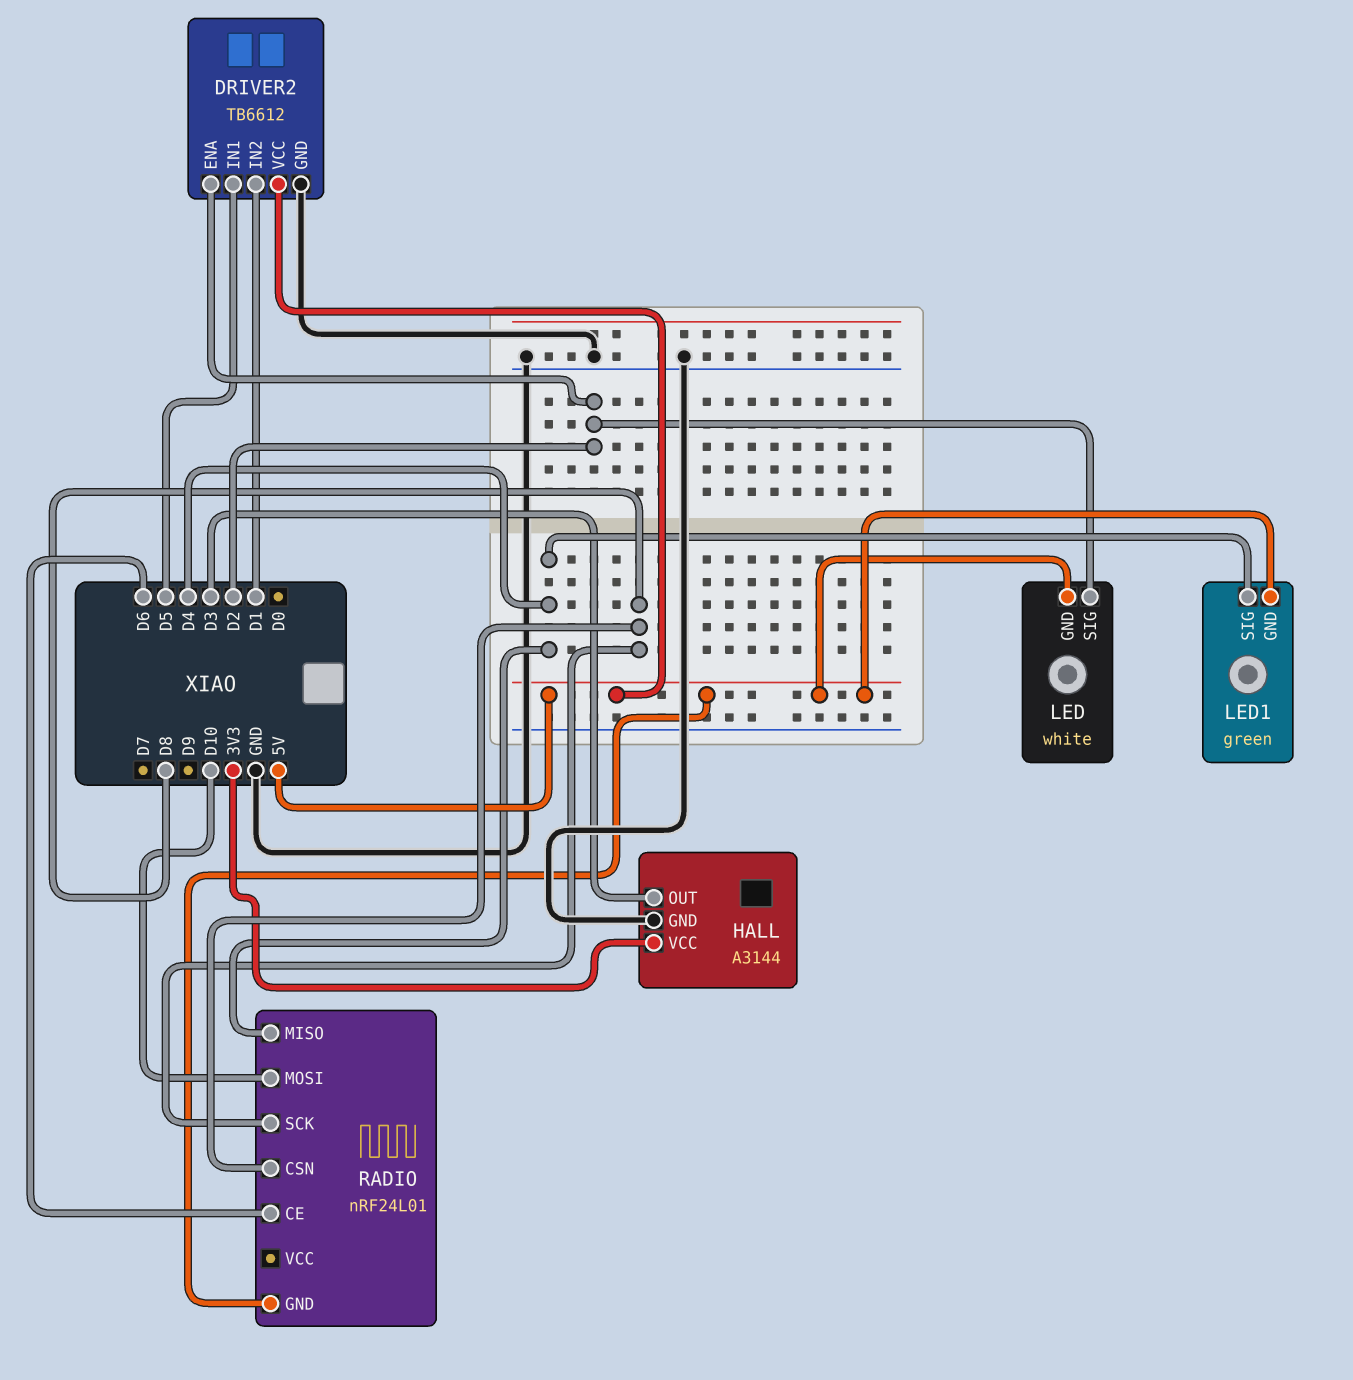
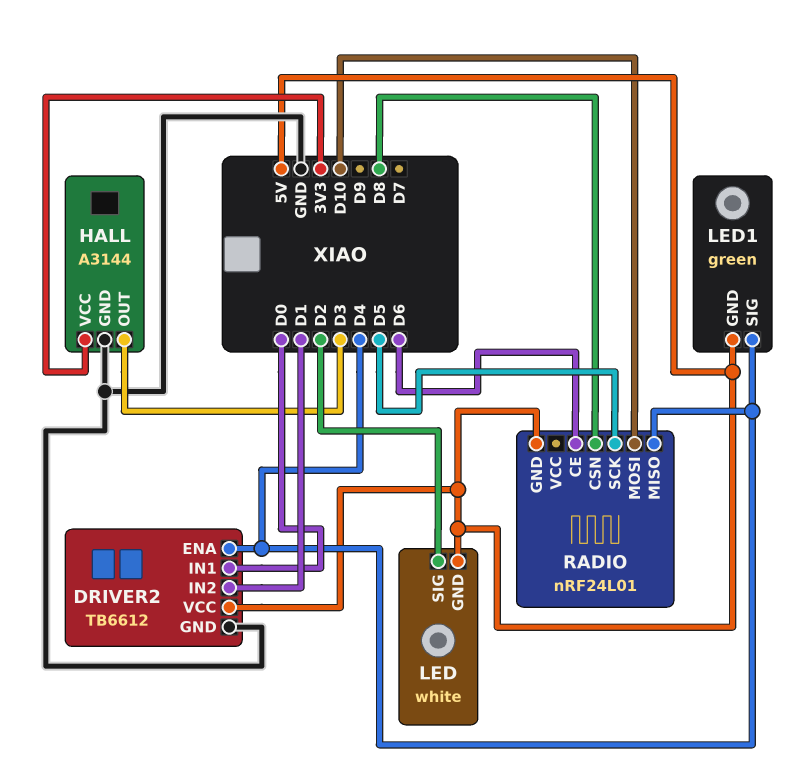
DRIVER2 pin ENA: D2 -> D4
DRIVER2 pin IN1: D5 -> D0
RADIO pin SCK: D8 -> D5

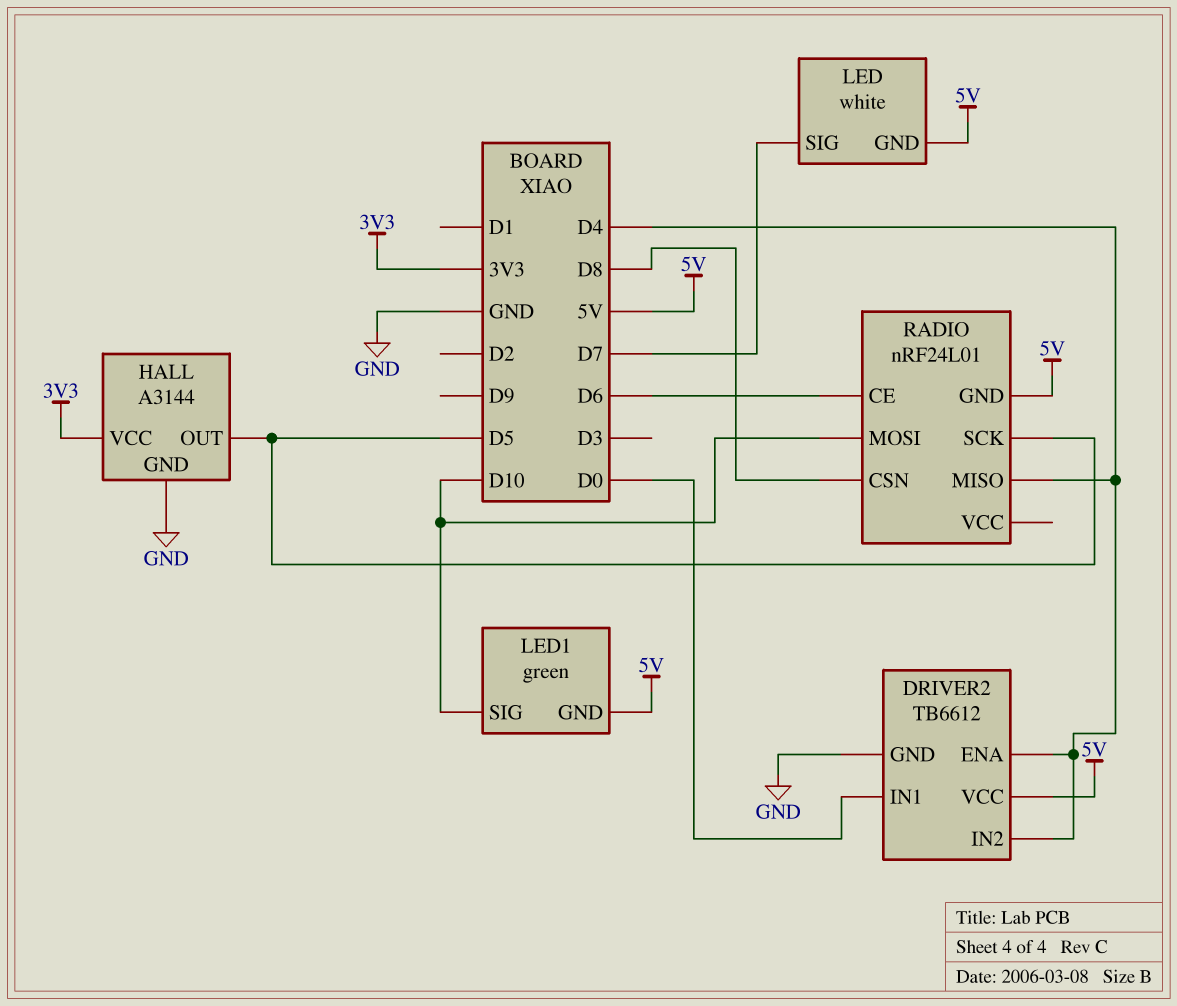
DRIVER2 pin IN2: D1 -> D4
HALL pin OUT: D3 -> D5
LED pin SIG: D2 -> D7
LED1 pin SIG: D4 -> D10

